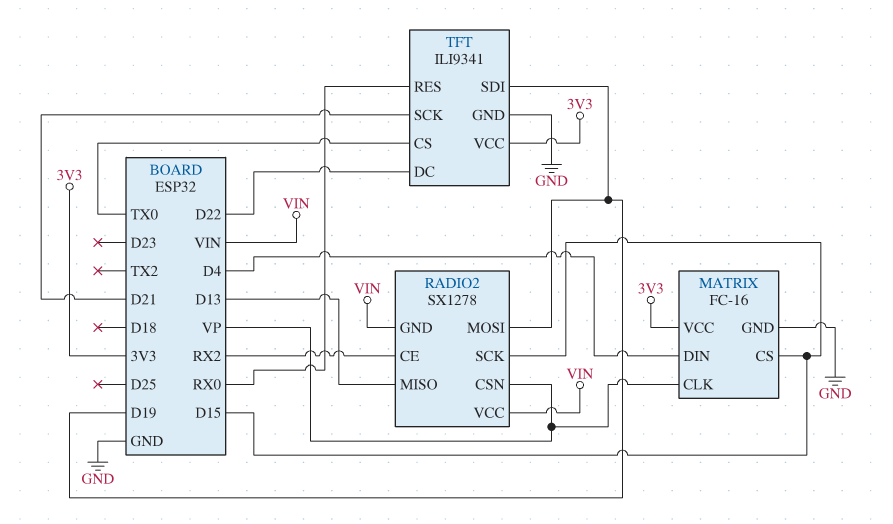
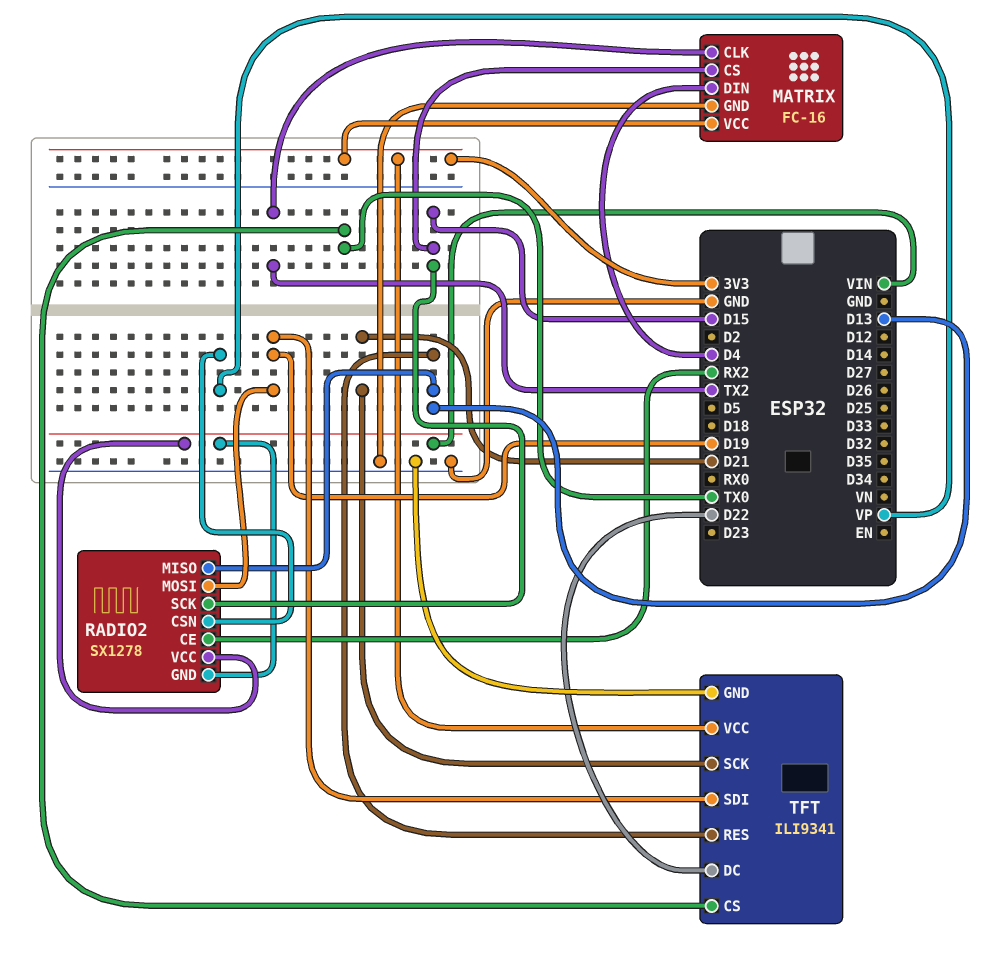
MATRIX pin CLK: VP -> TX2
TFT pin RES: RX0 -> D13

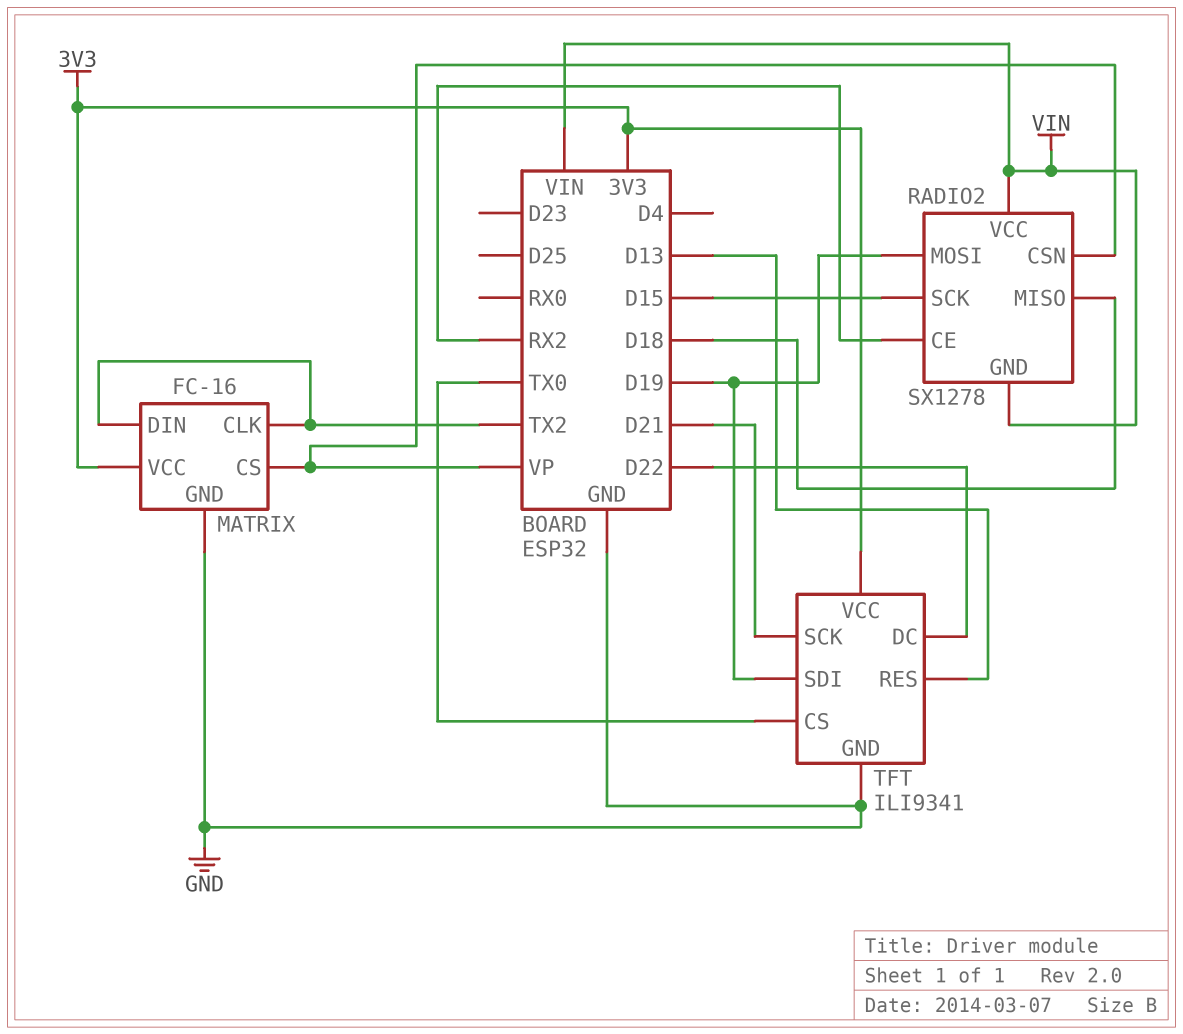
MATRIX pin CS: D15 -> VP
MATRIX pin DIN: D4 -> TX2
RADIO2 pin MISO: D13 -> D18

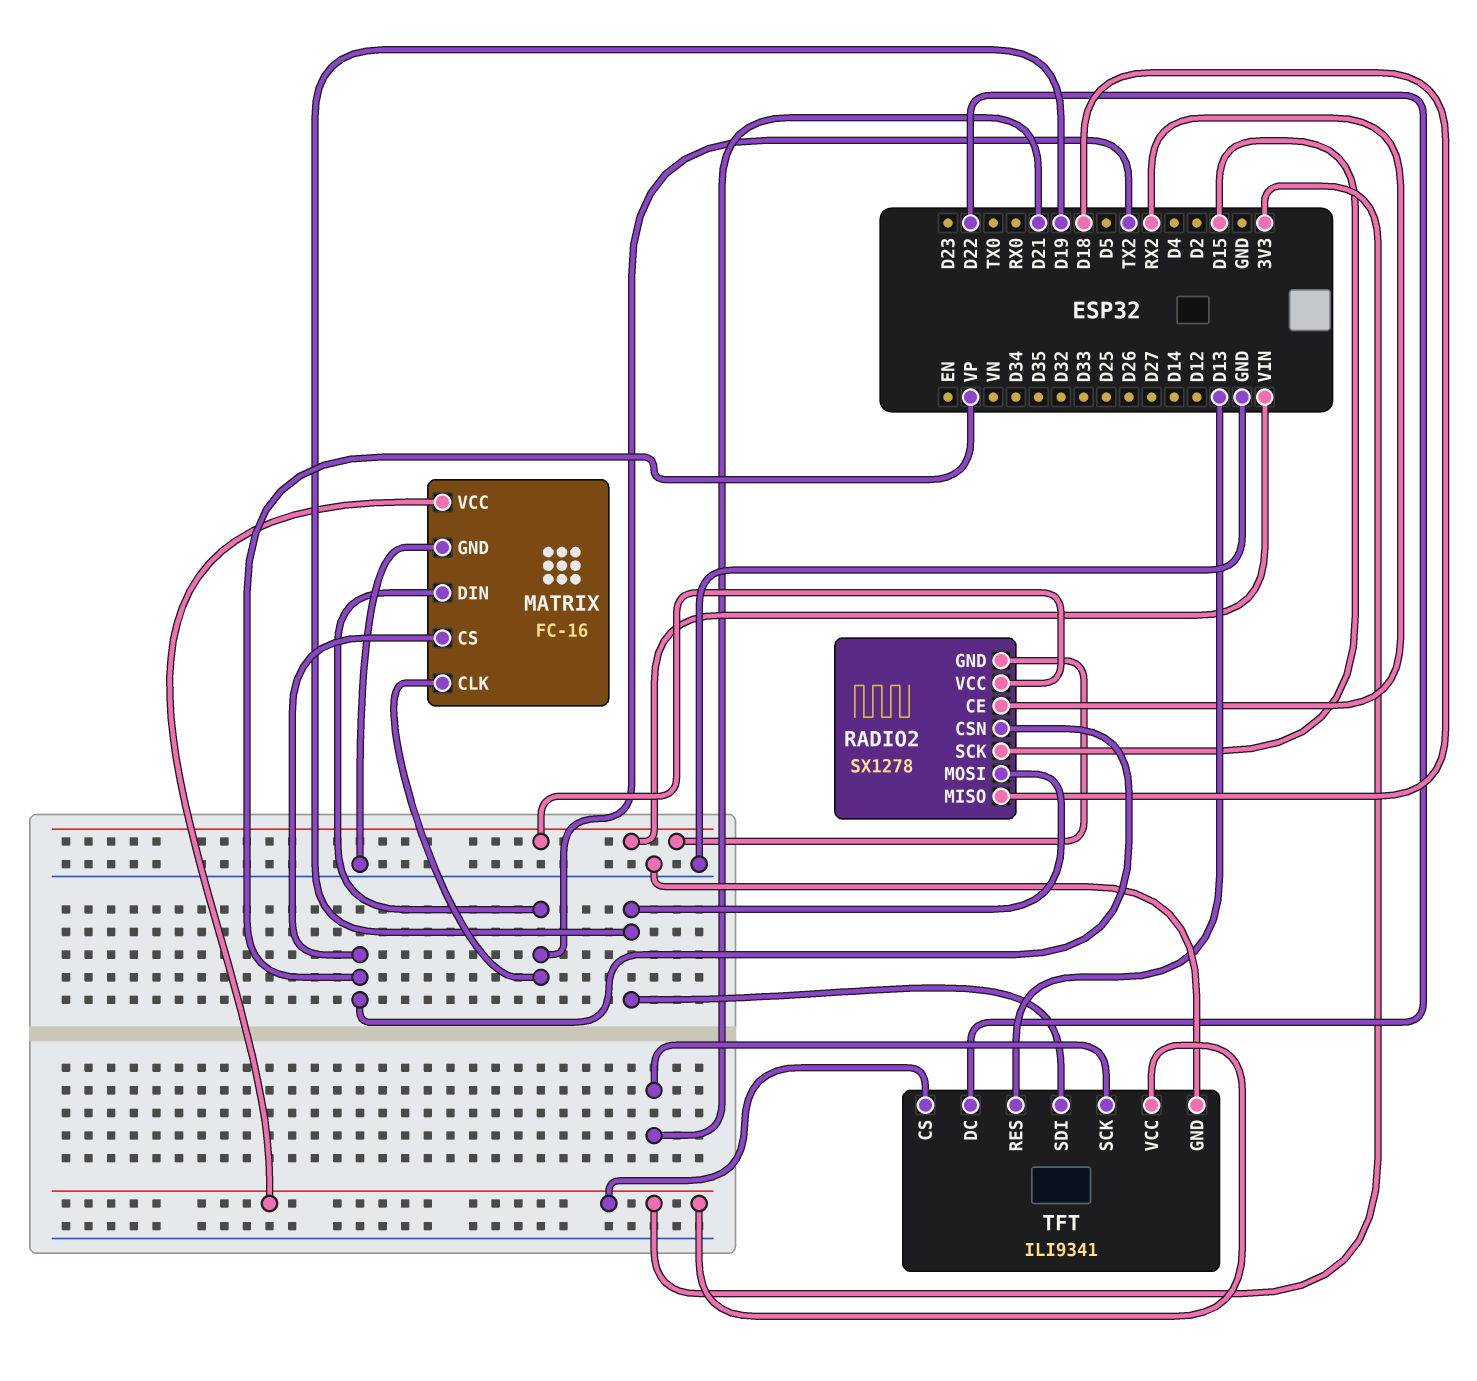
TFT pin CS: TX0 -> 3V3

